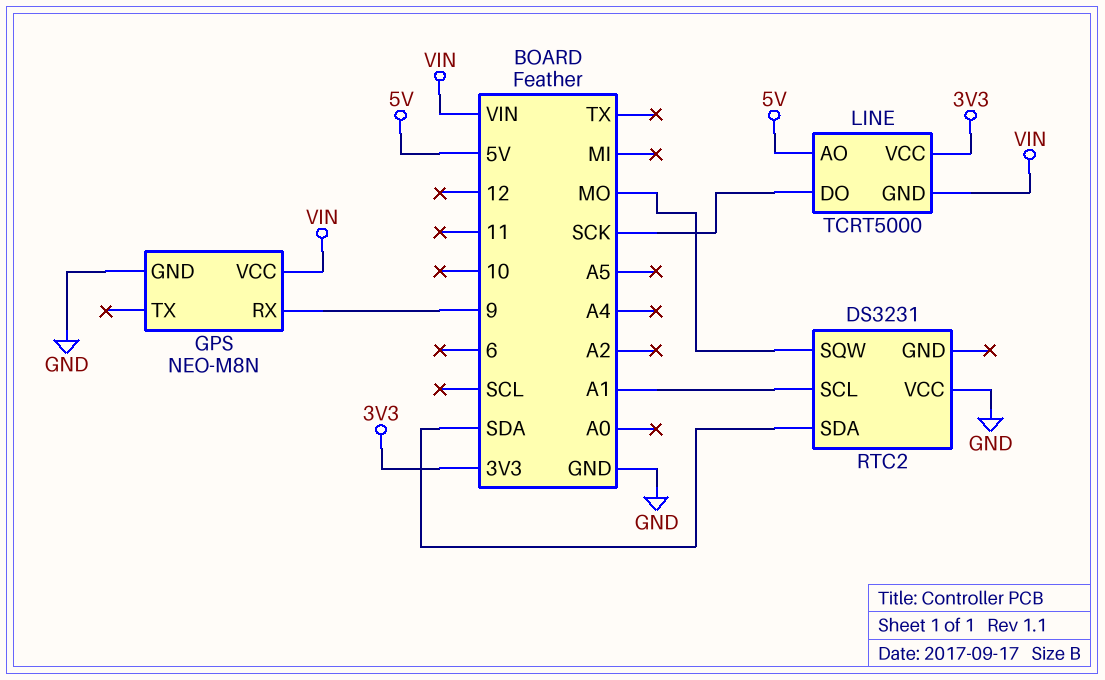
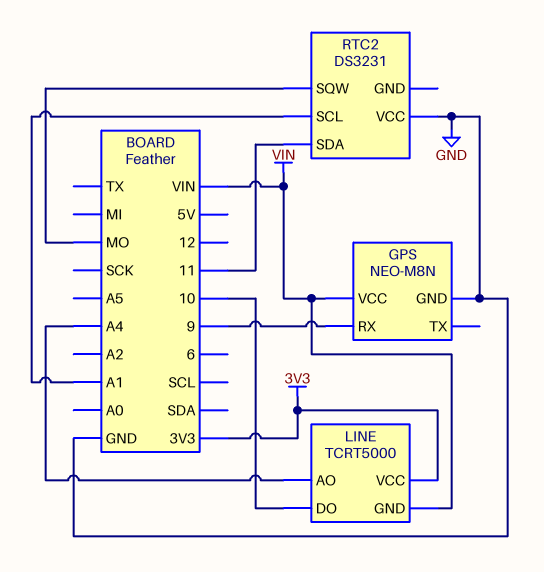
LINE pin AO: 5V -> A4
LINE pin DO: SCK -> 10
RTC2 pin SDA: SDA -> 11

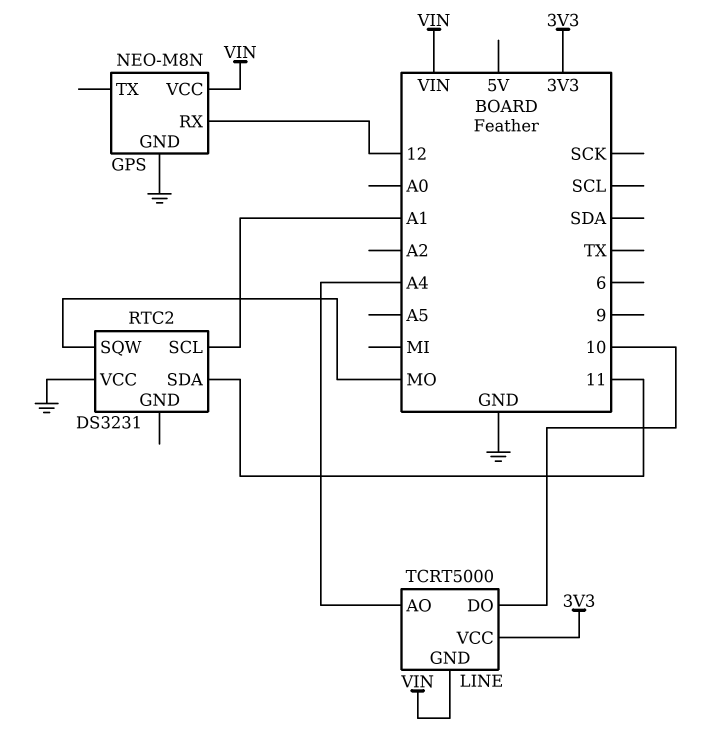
GPS pin RX: 9 -> 12

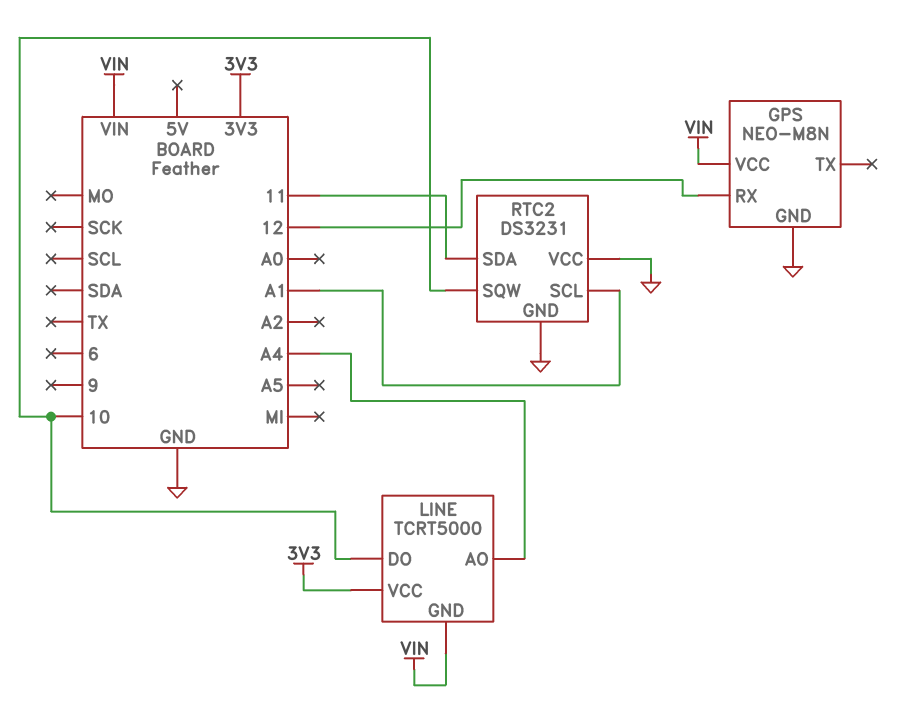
RTC2 pin GND: none -> GND
RTC2 pin SQW: MO -> 10

